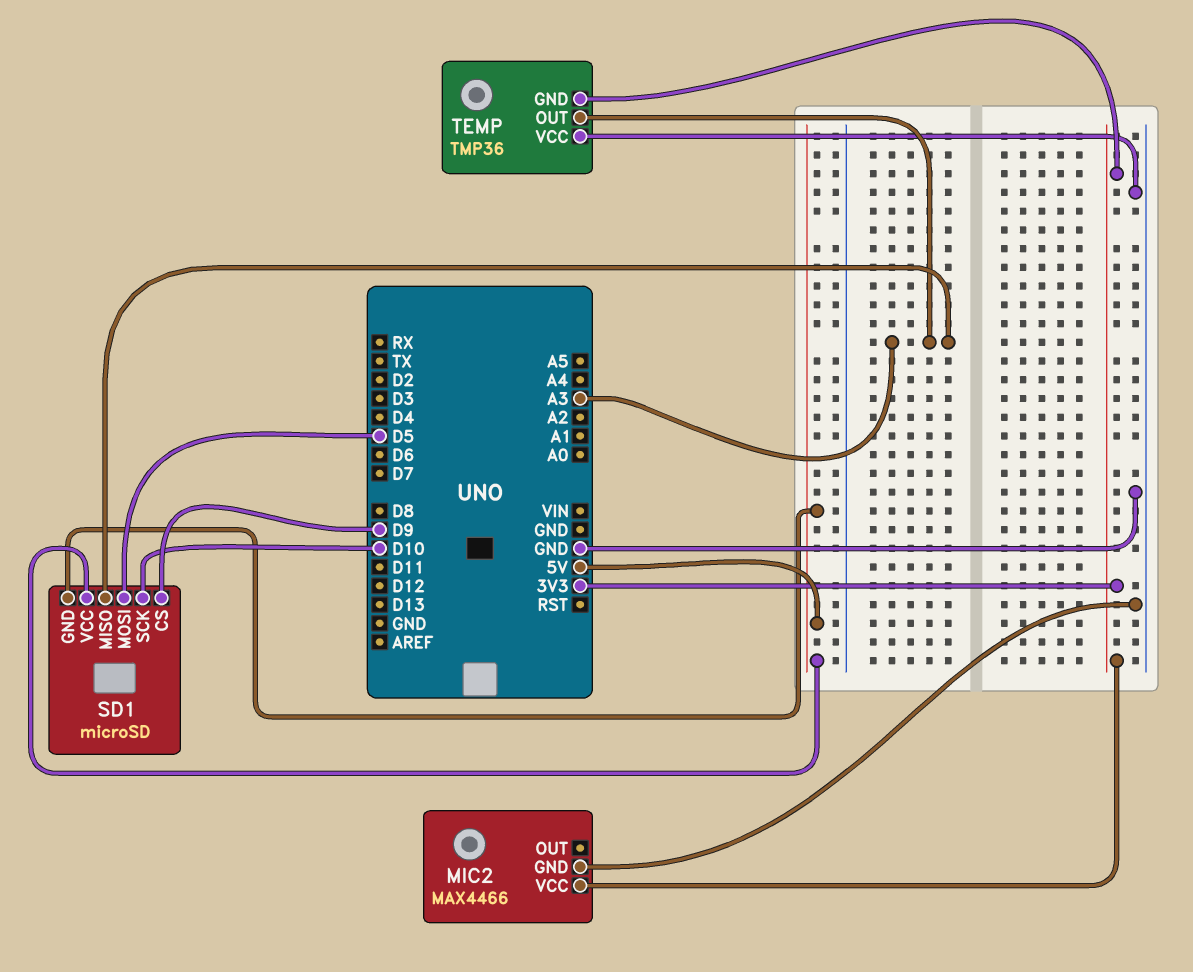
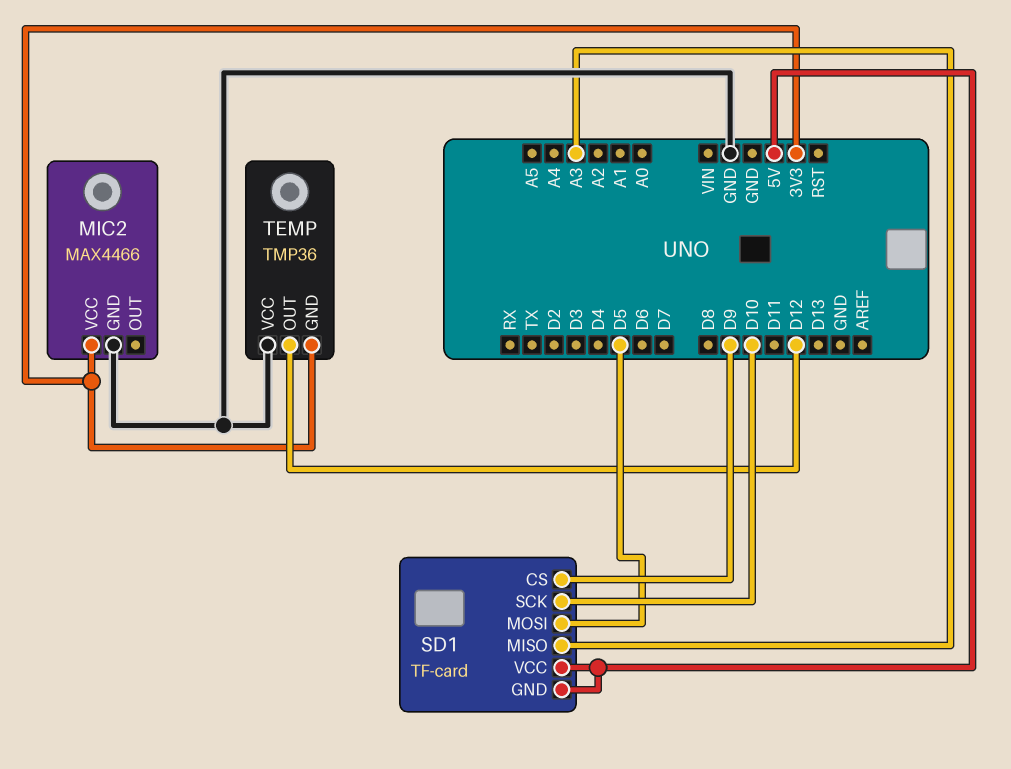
SD1: microSD -> TF-card
TEMP pin OUT: A3 -> D12

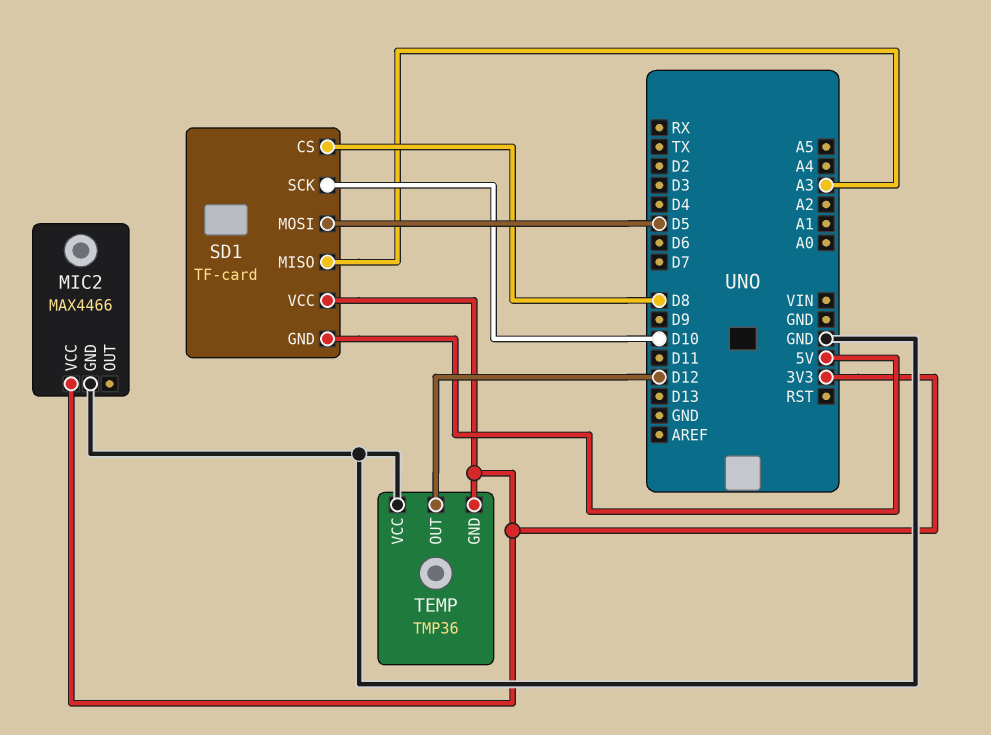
SD1 pin CS: D9 -> D8
SD1 pin VCC: 5V -> 3V3

